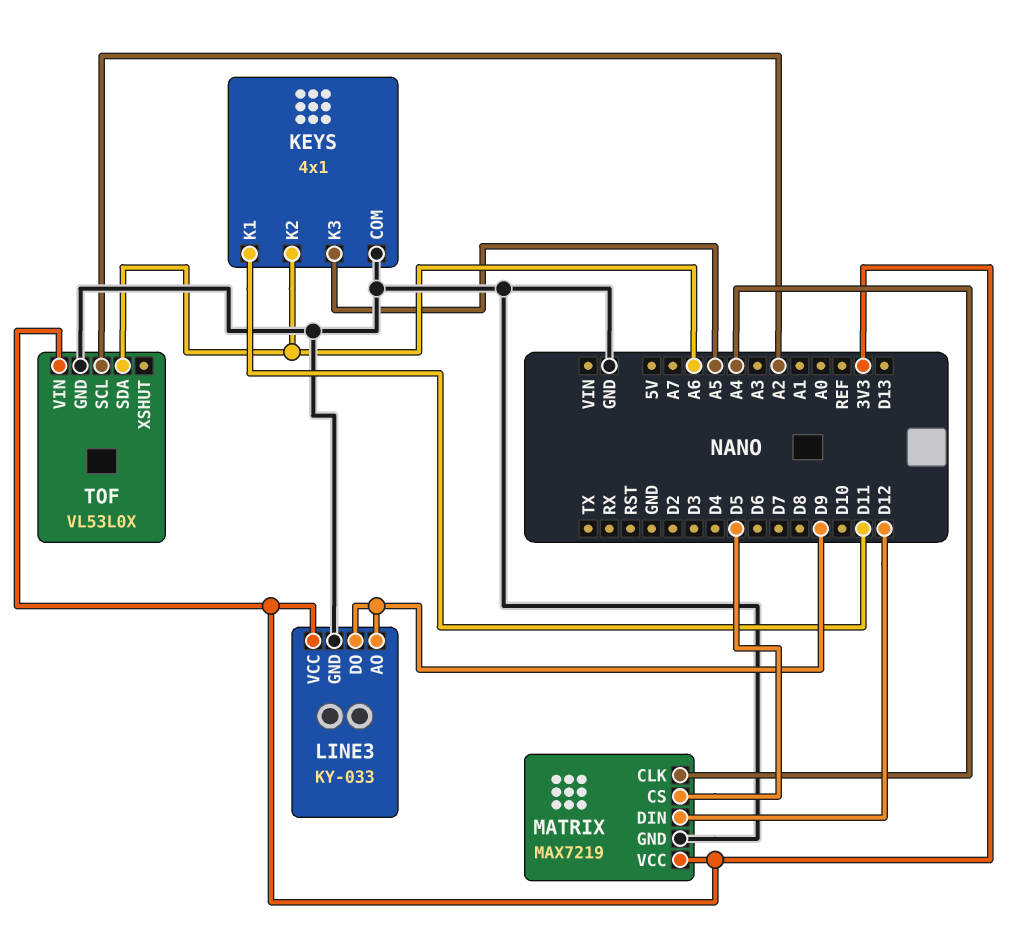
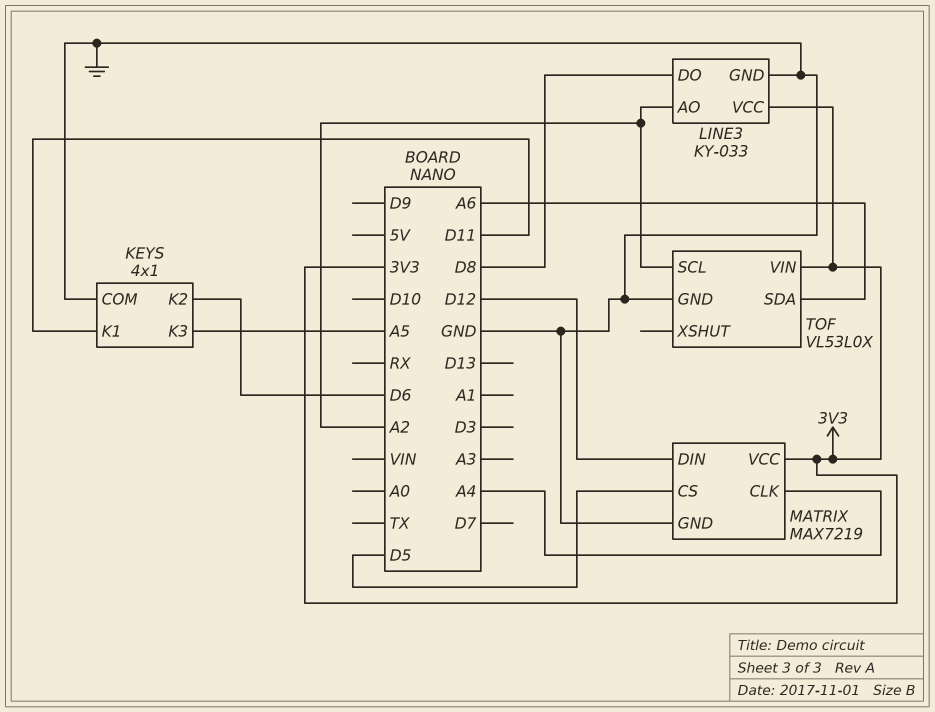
KEYS pin K2: A6 -> D6
LINE3 pin AO: D9 -> A2
LINE3 pin DO: D9 -> D8

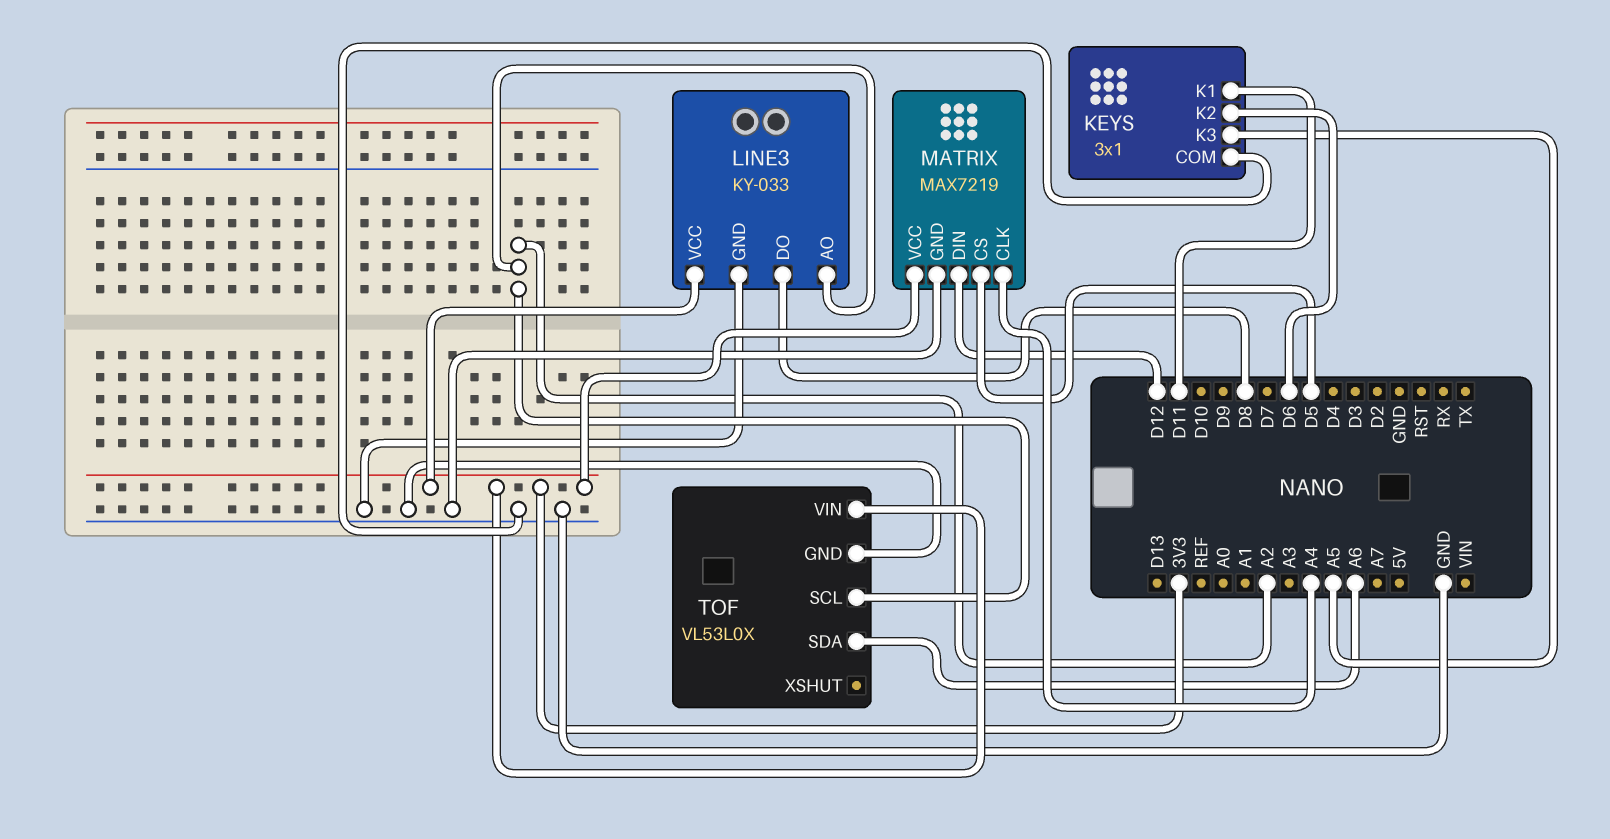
KEYS: 4x1 -> 3x1

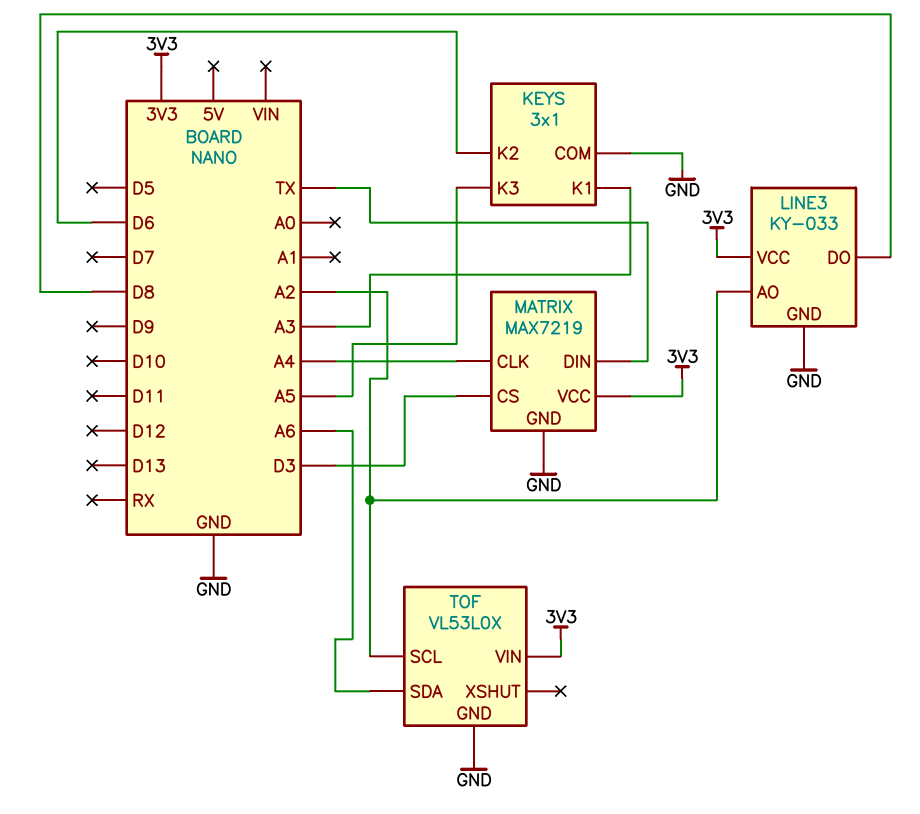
KEYS pin K1: D11 -> A3
MATRIX pin CS: D5 -> D3
MATRIX pin DIN: D12 -> TX

